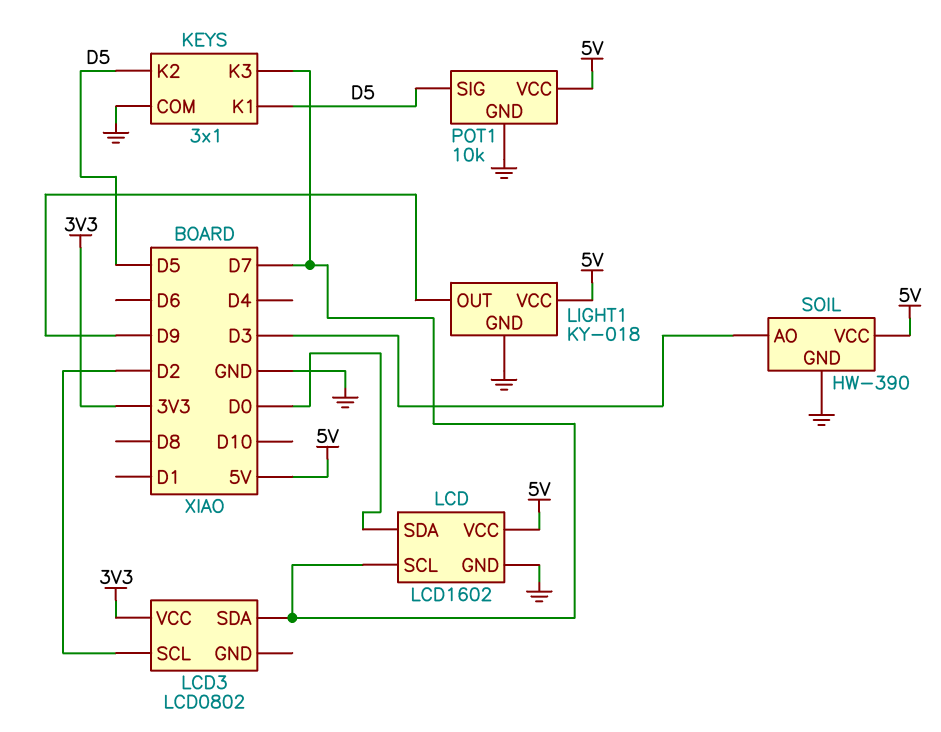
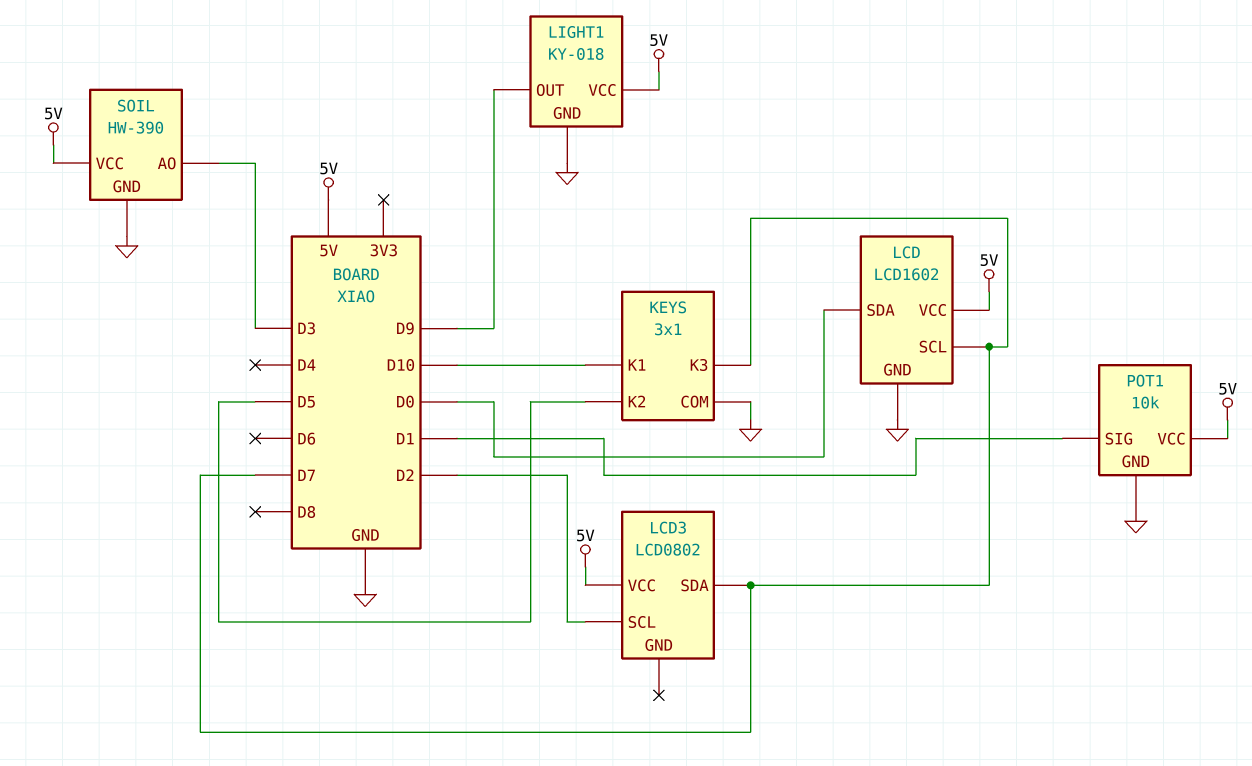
KEYS pin K1: D5 -> D10
LCD3 pin VCC: 3V3 -> 5V
POT1 pin SIG: D5 -> D1

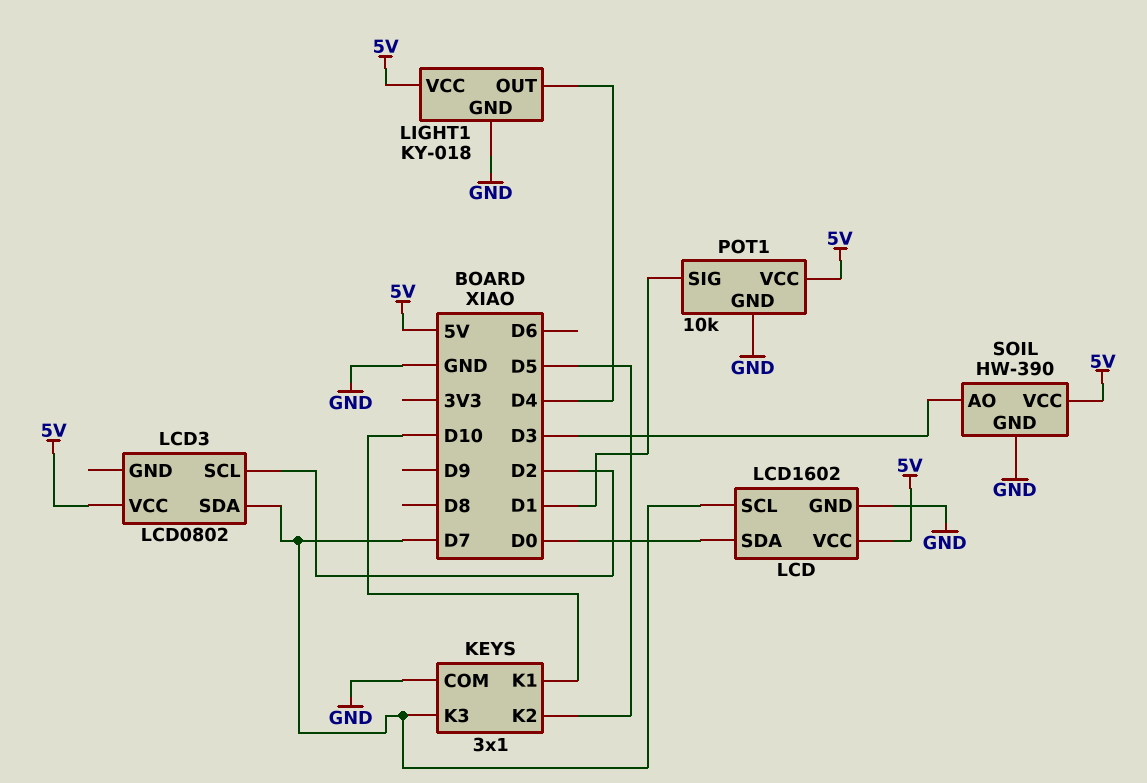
LIGHT1 pin OUT: D9 -> D4

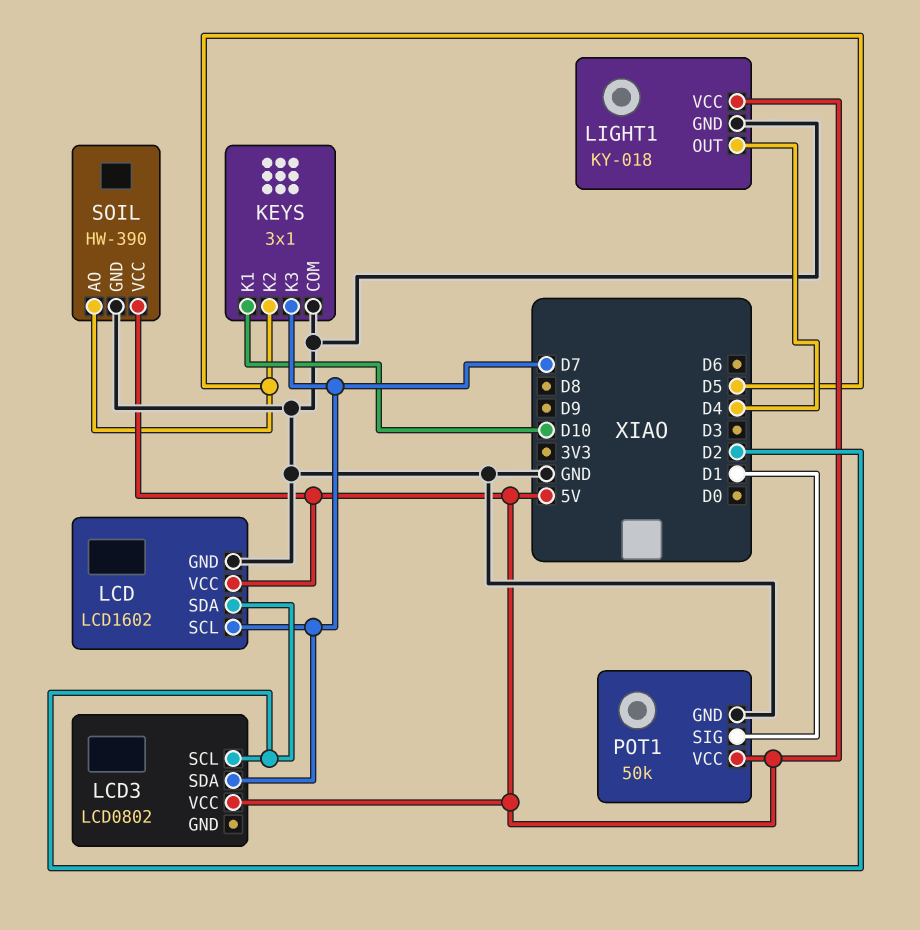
LCD pin SDA: D0 -> D2
POT1: 10k -> 50k
SOIL pin AO: D3 -> D5

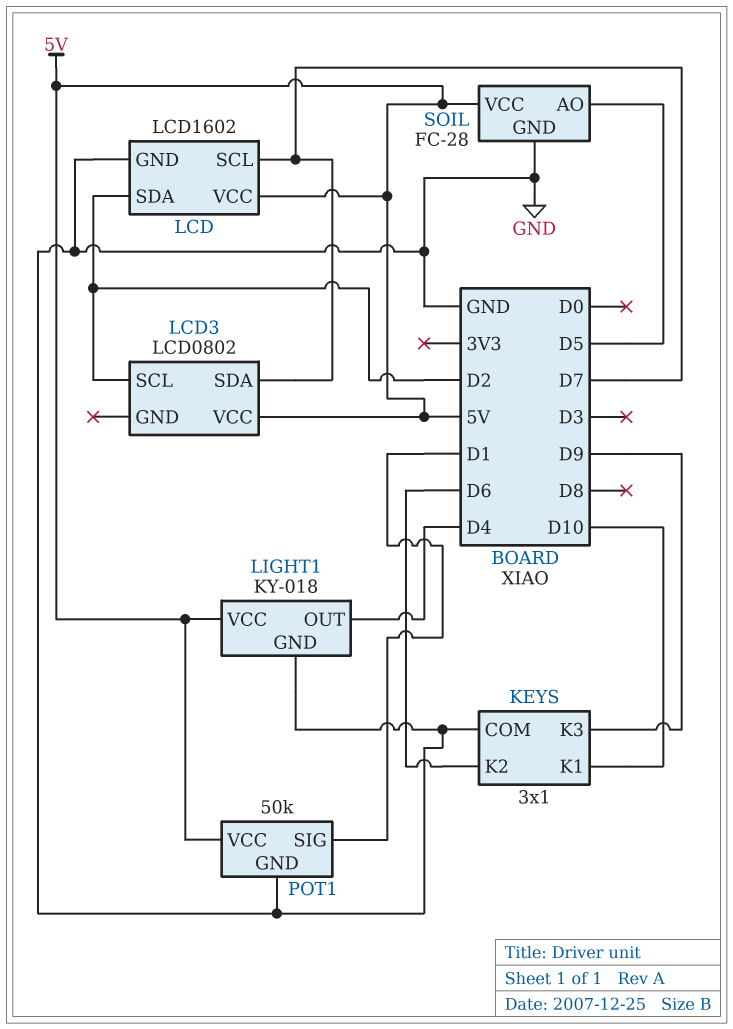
KEYS pin K2: D5 -> D6
KEYS pin K3: D7 -> D9
SOIL: HW-390 -> FC-28

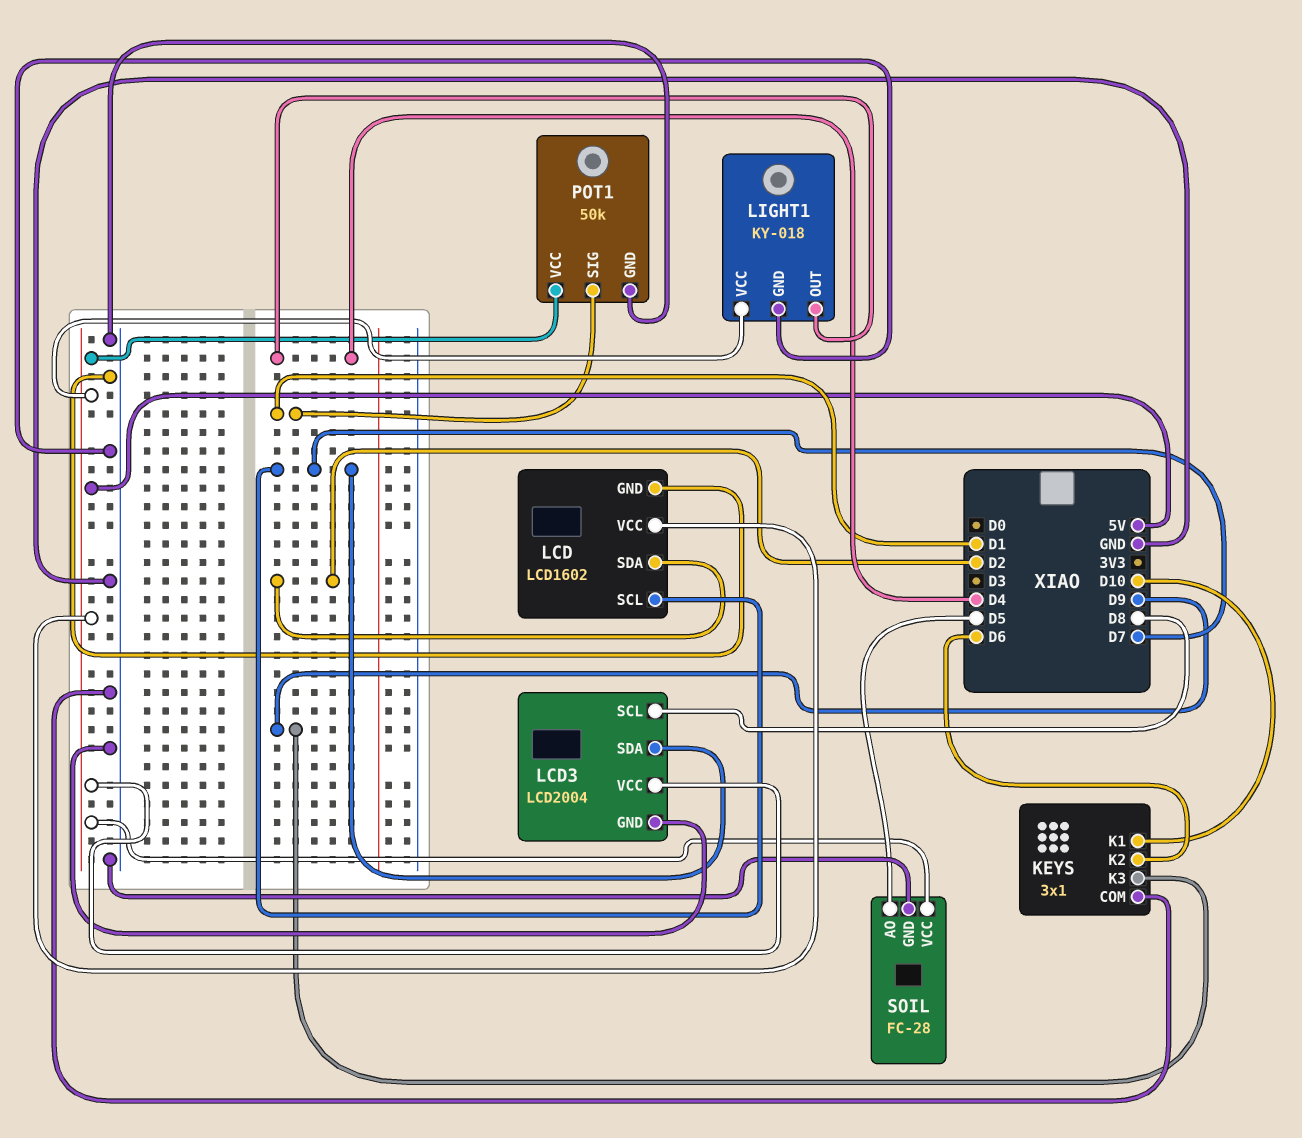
LCD3: LCD0802 -> LCD2004
LCD3 pin GND: none -> GND
LCD3 pin SCL: D2 -> D8

